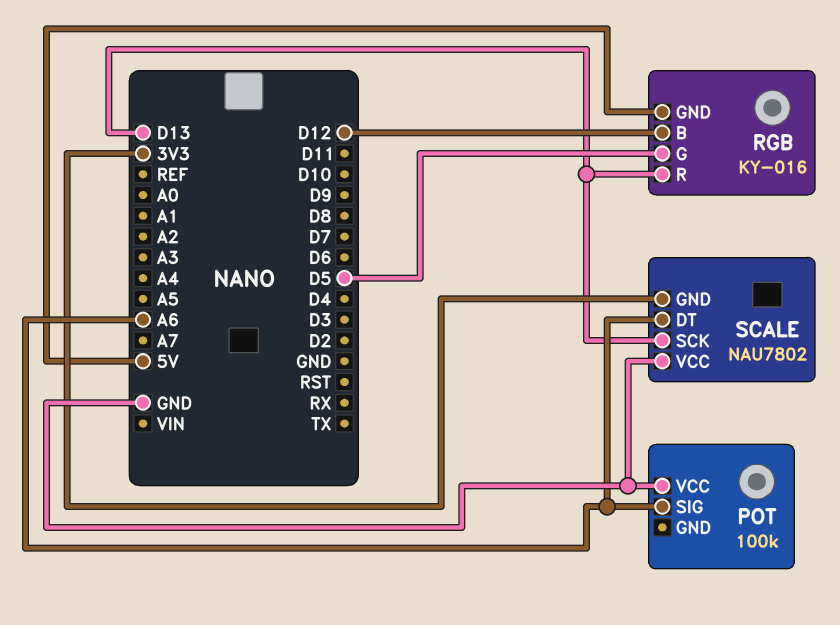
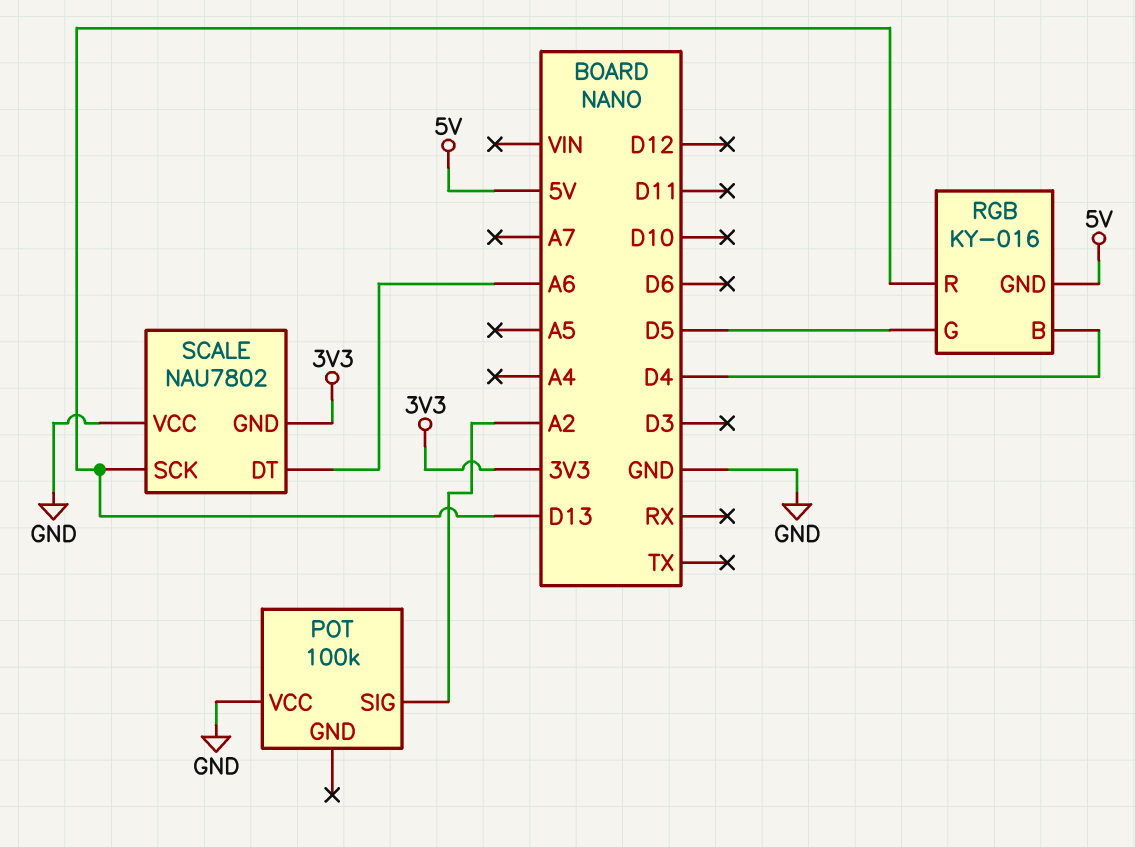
POT pin SIG: A6 -> A2
RGB pin B: D12 -> D4

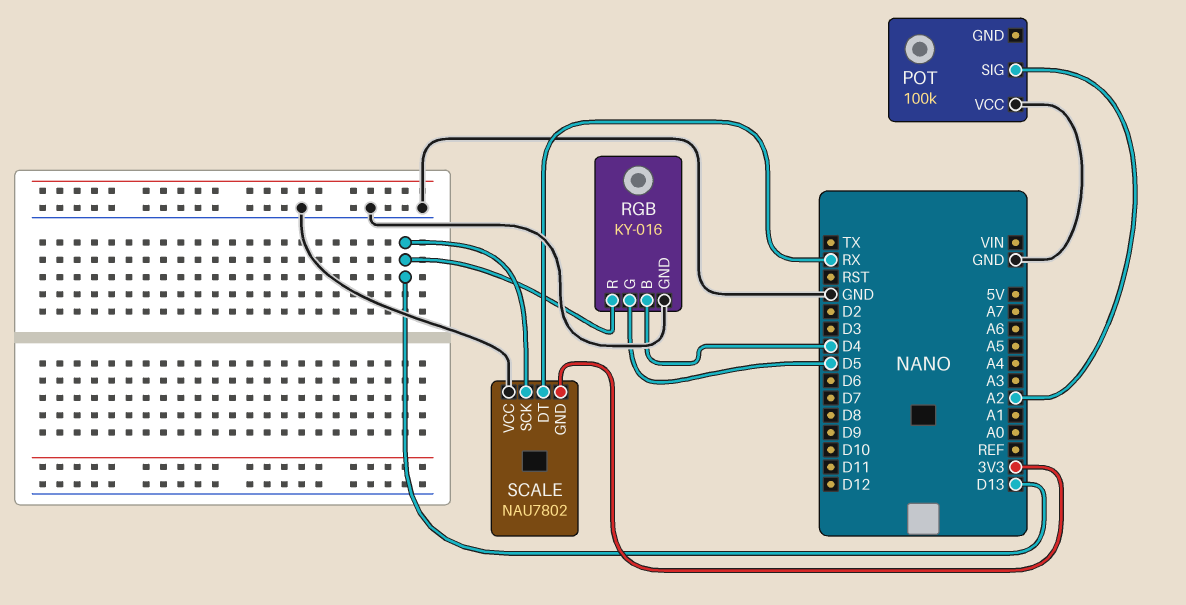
RGB pin GND: 5V -> GND
SCALE pin DT: A6 -> RX

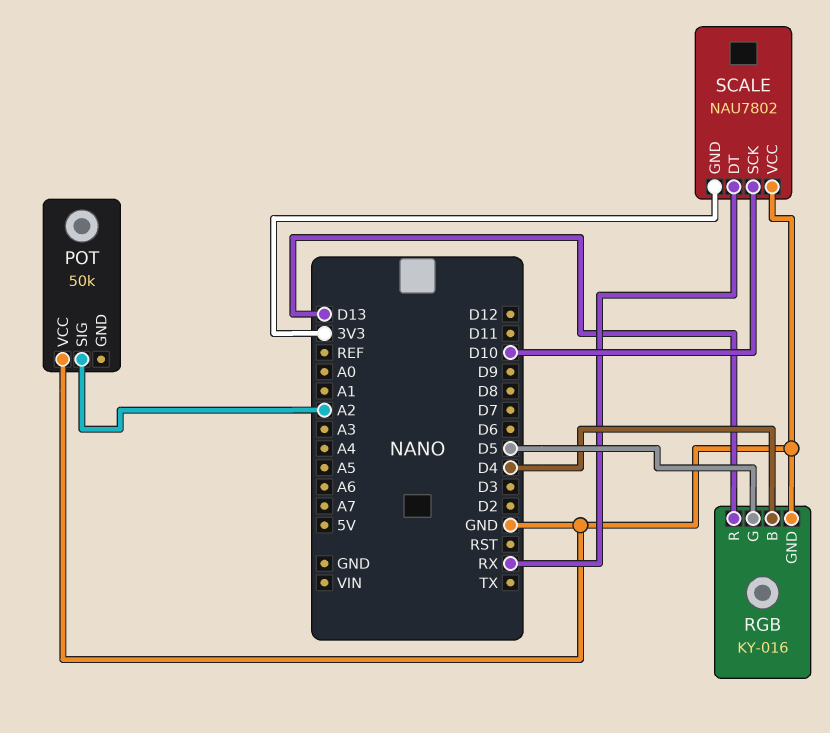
POT: 100k -> 50k
SCALE pin SCK: D13 -> D10

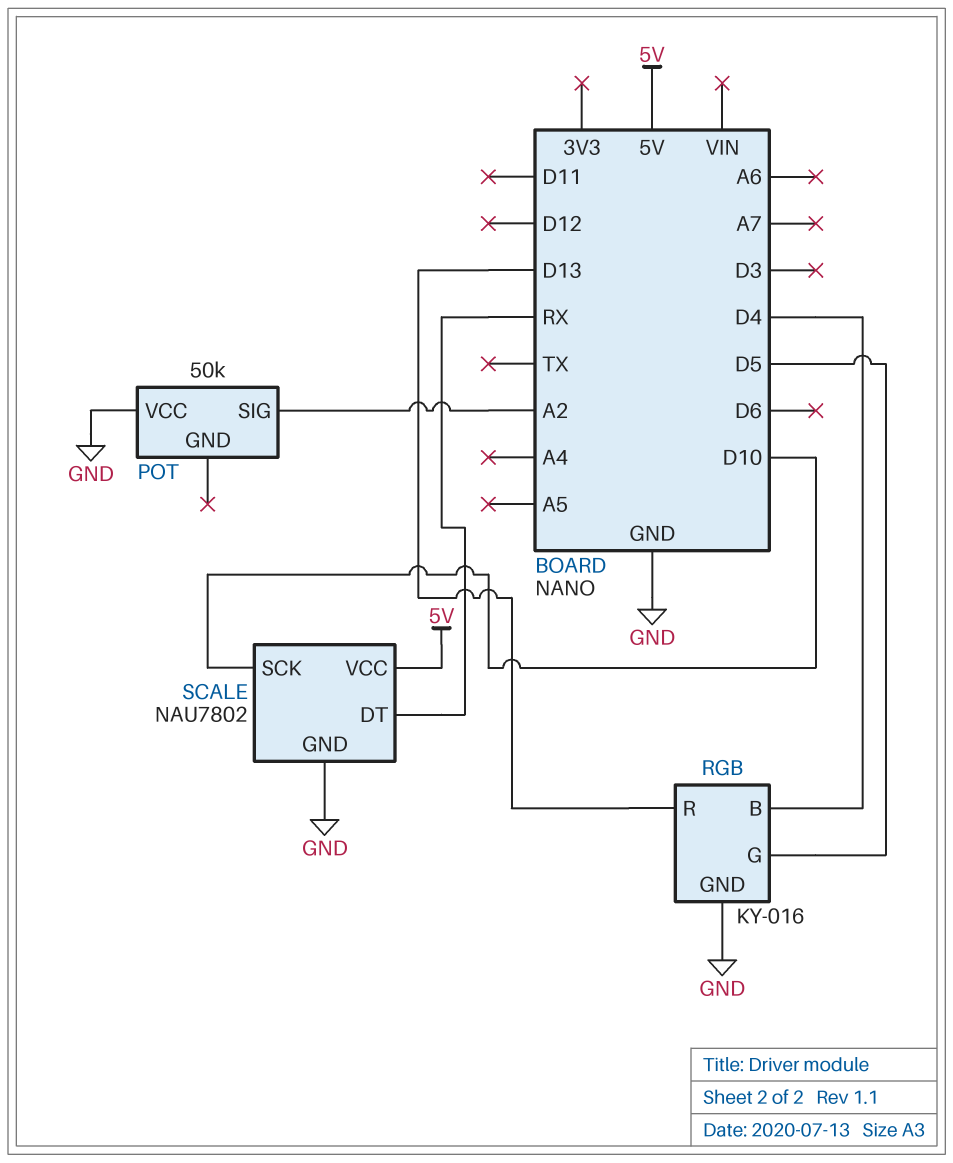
SCALE pin GND: 3V3 -> GND
SCALE pin VCC: GND -> 5V

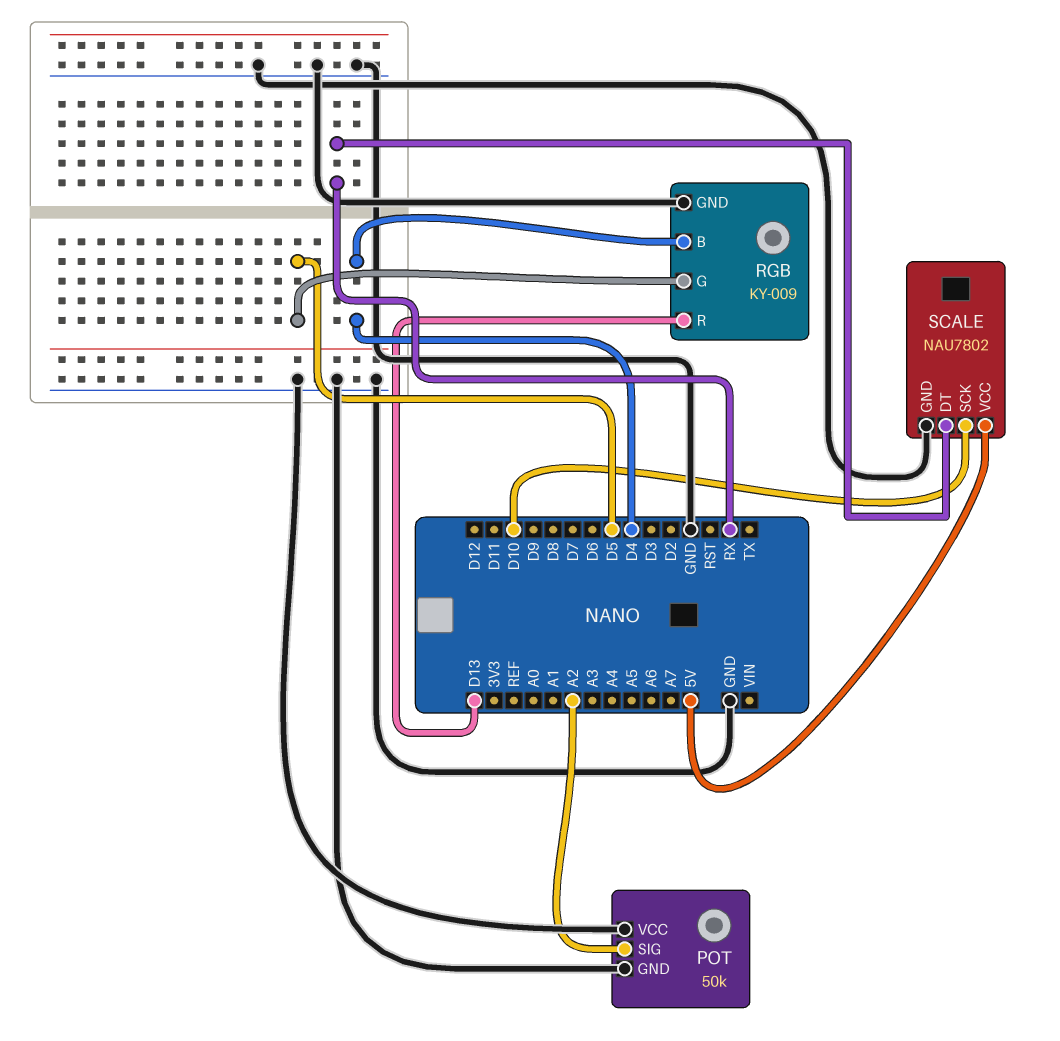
POT pin GND: none -> GND
RGB: KY-016 -> KY-009

